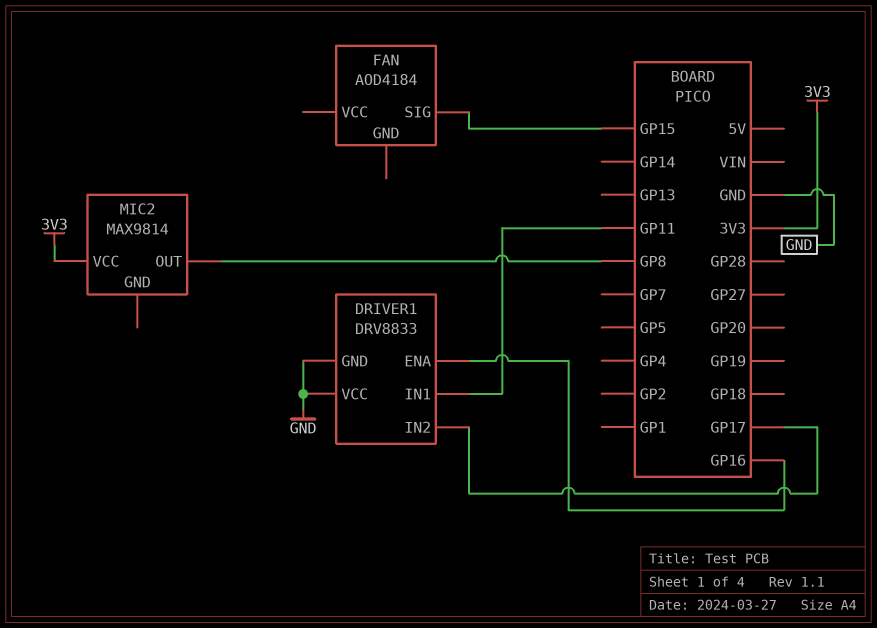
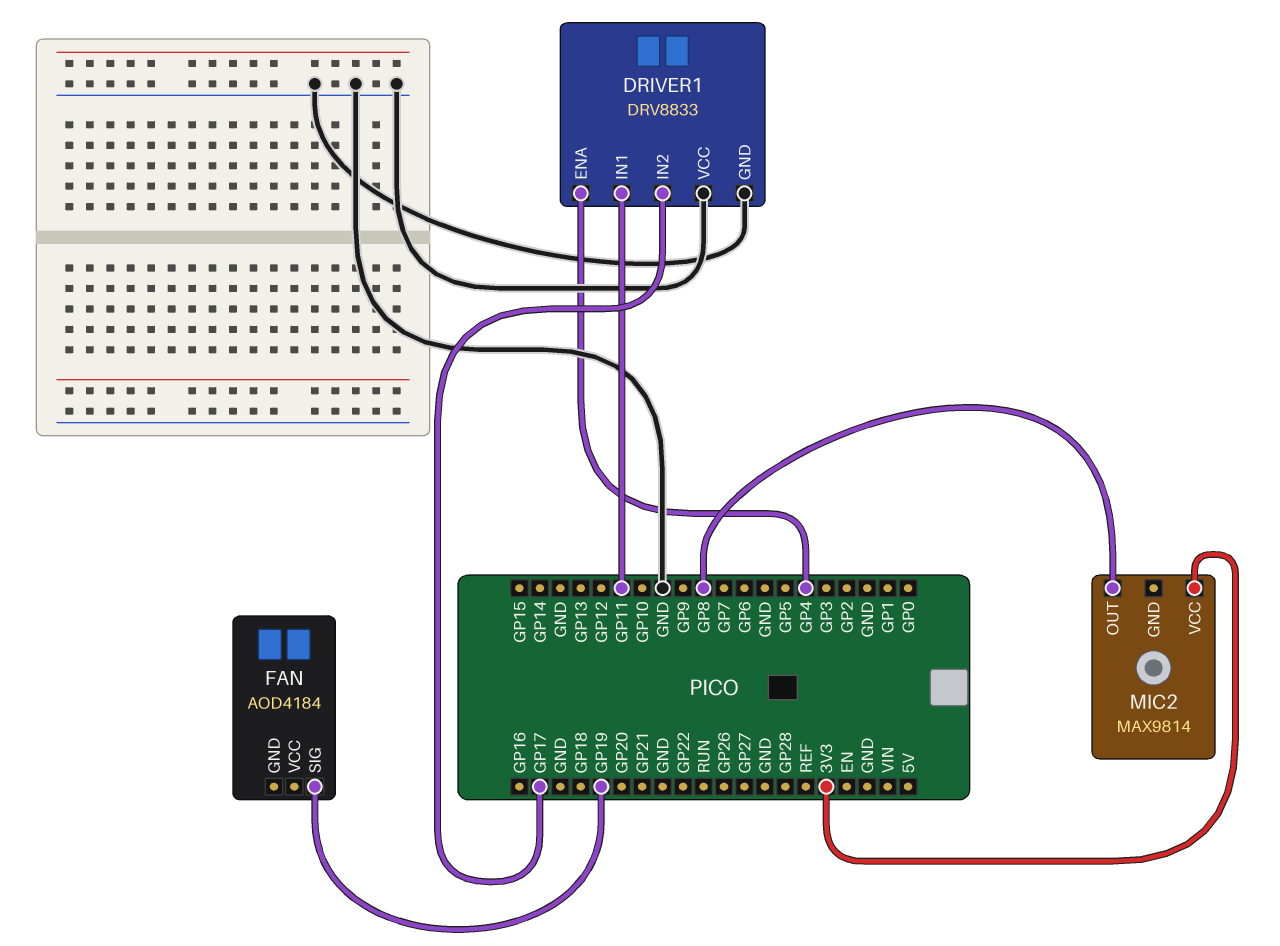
DRIVER1 pin ENA: GP16 -> GP4
FAN pin SIG: GP15 -> GP19

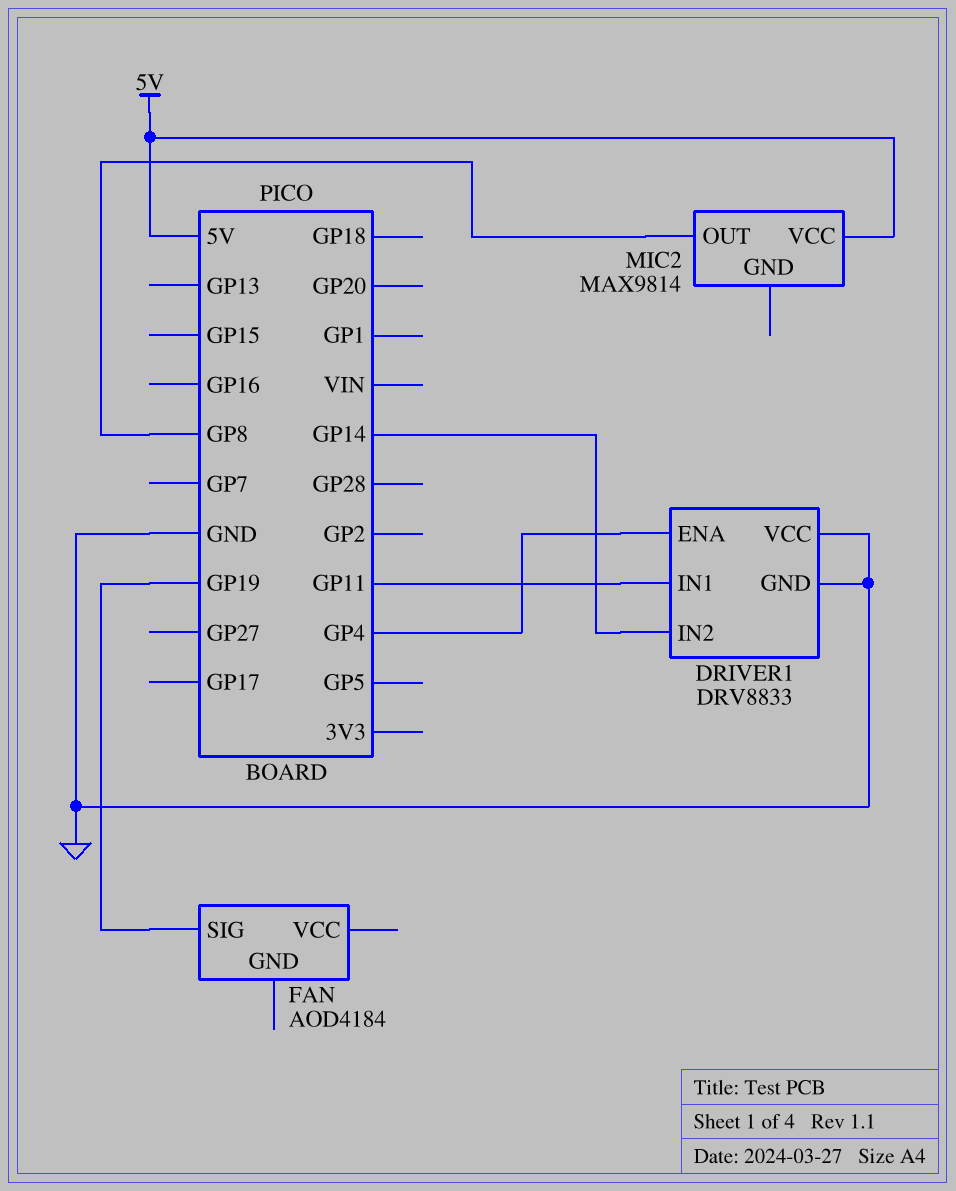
DRIVER1 pin IN2: GP17 -> GP14
MIC2 pin VCC: 3V3 -> 5V

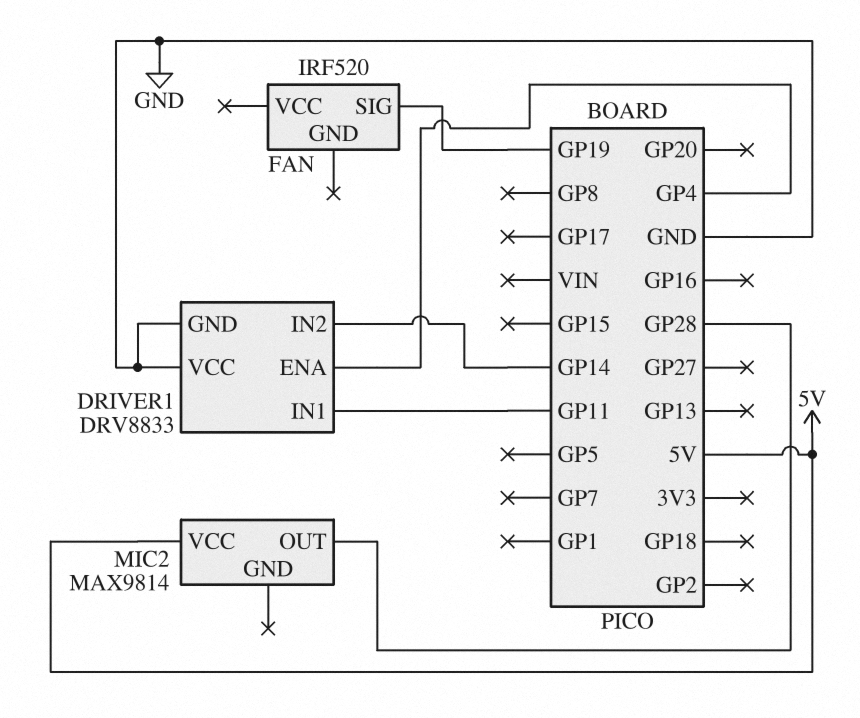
FAN: AOD4184 -> IRF520
MIC2 pin OUT: GP8 -> GP28

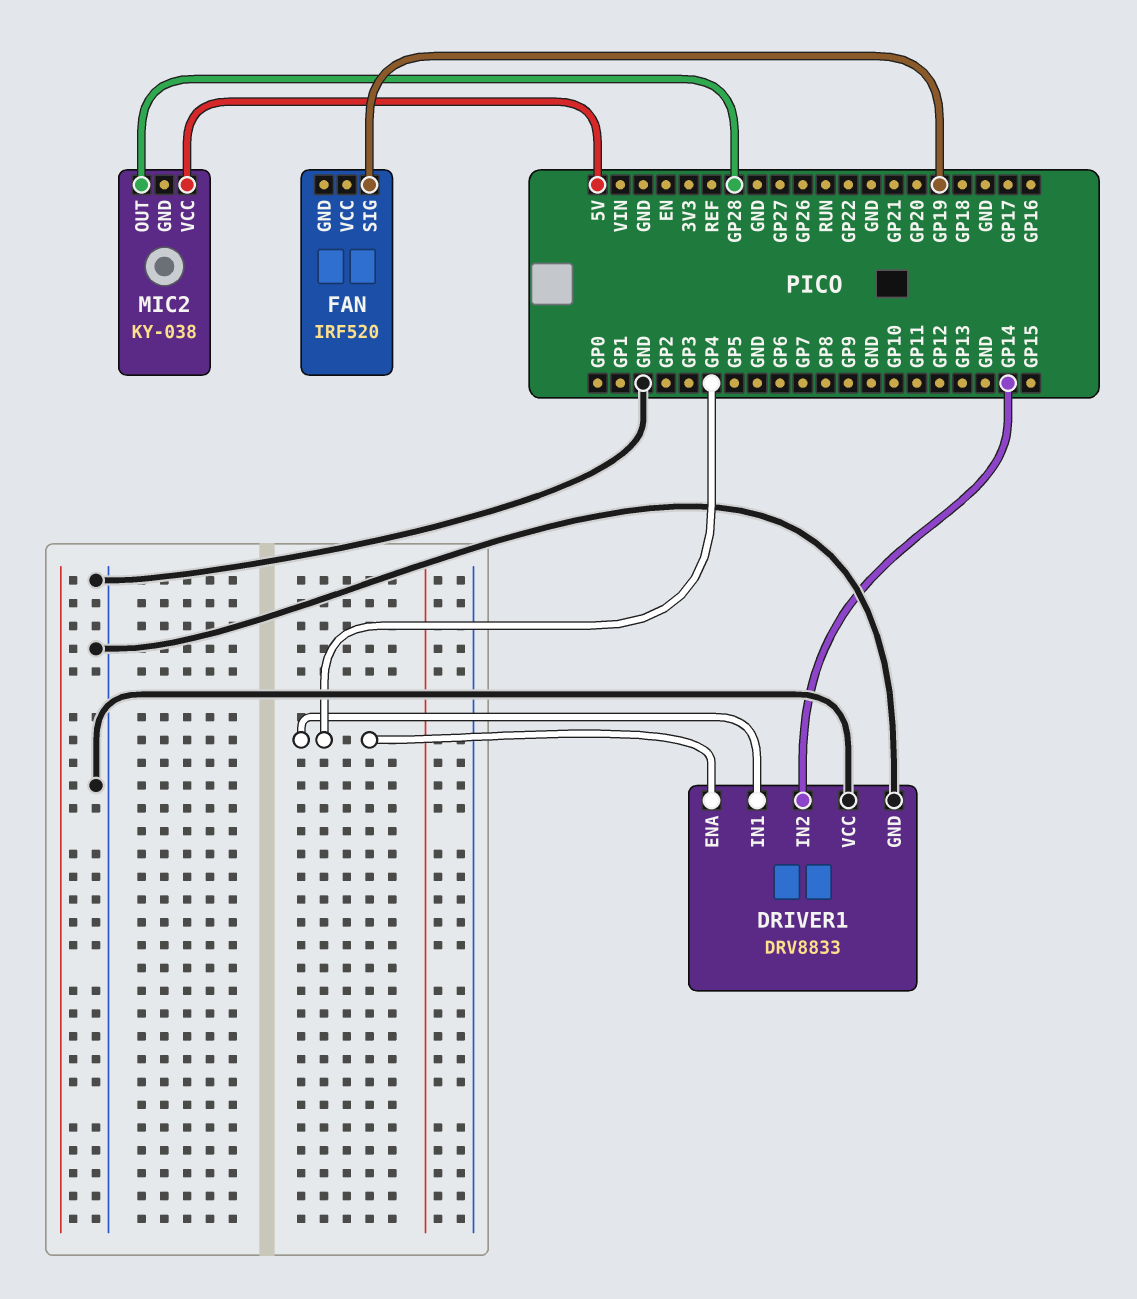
DRIVER1 pin IN1: GP11 -> GP4
MIC2: MAX9814 -> KY-038

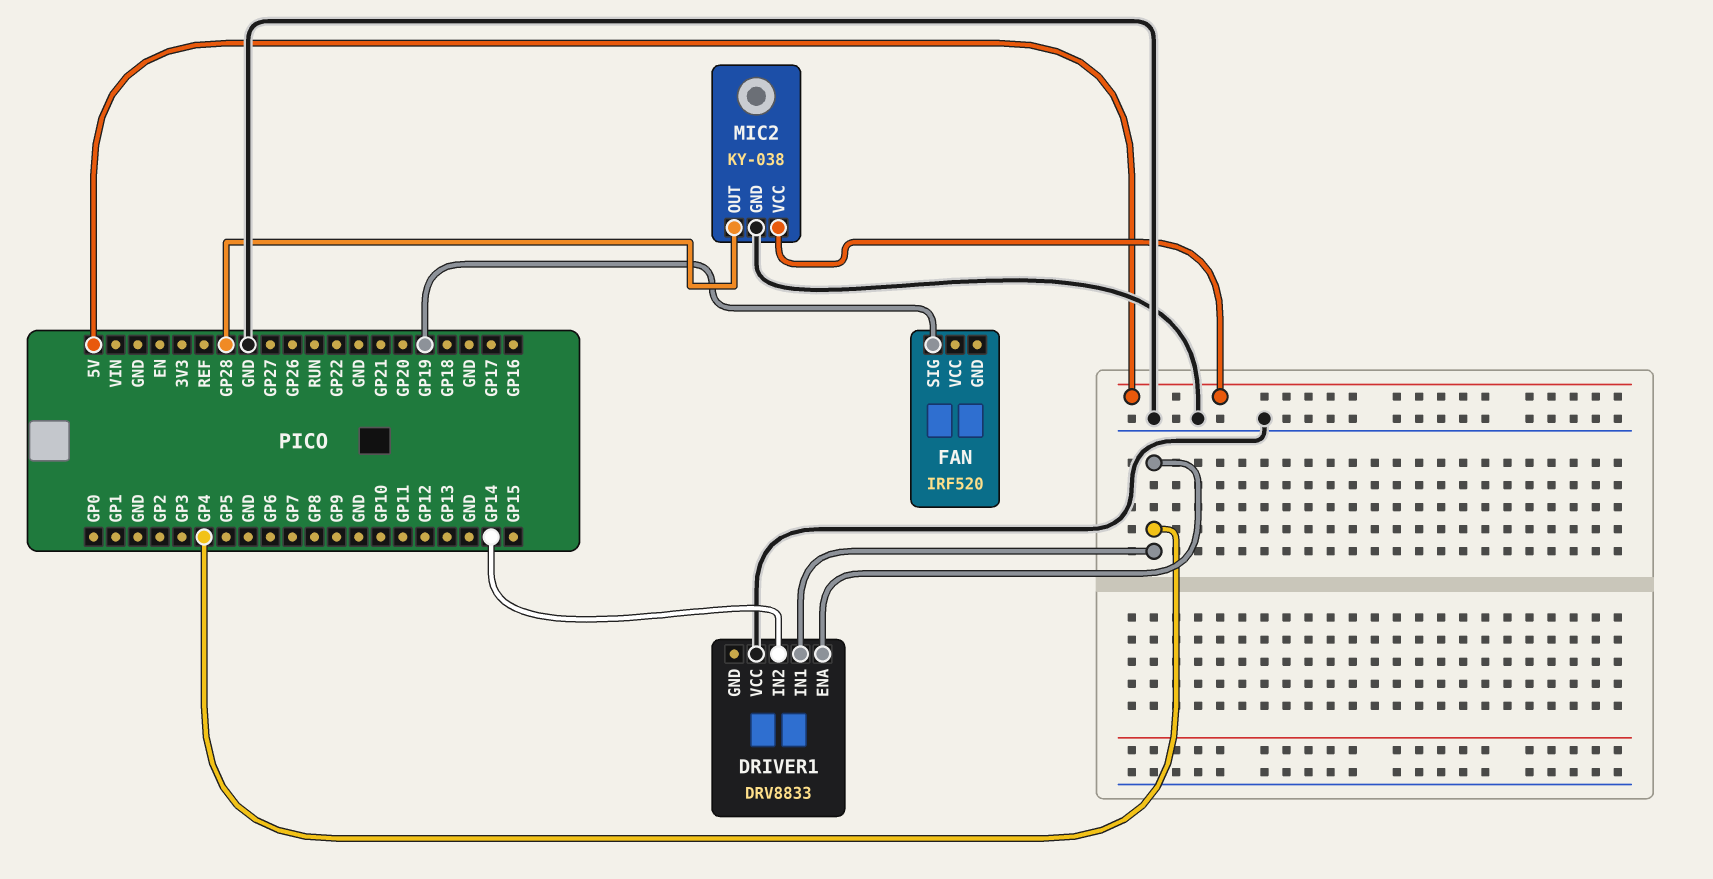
DRIVER1 pin GND: GND -> none
MIC2 pin GND: none -> GND

